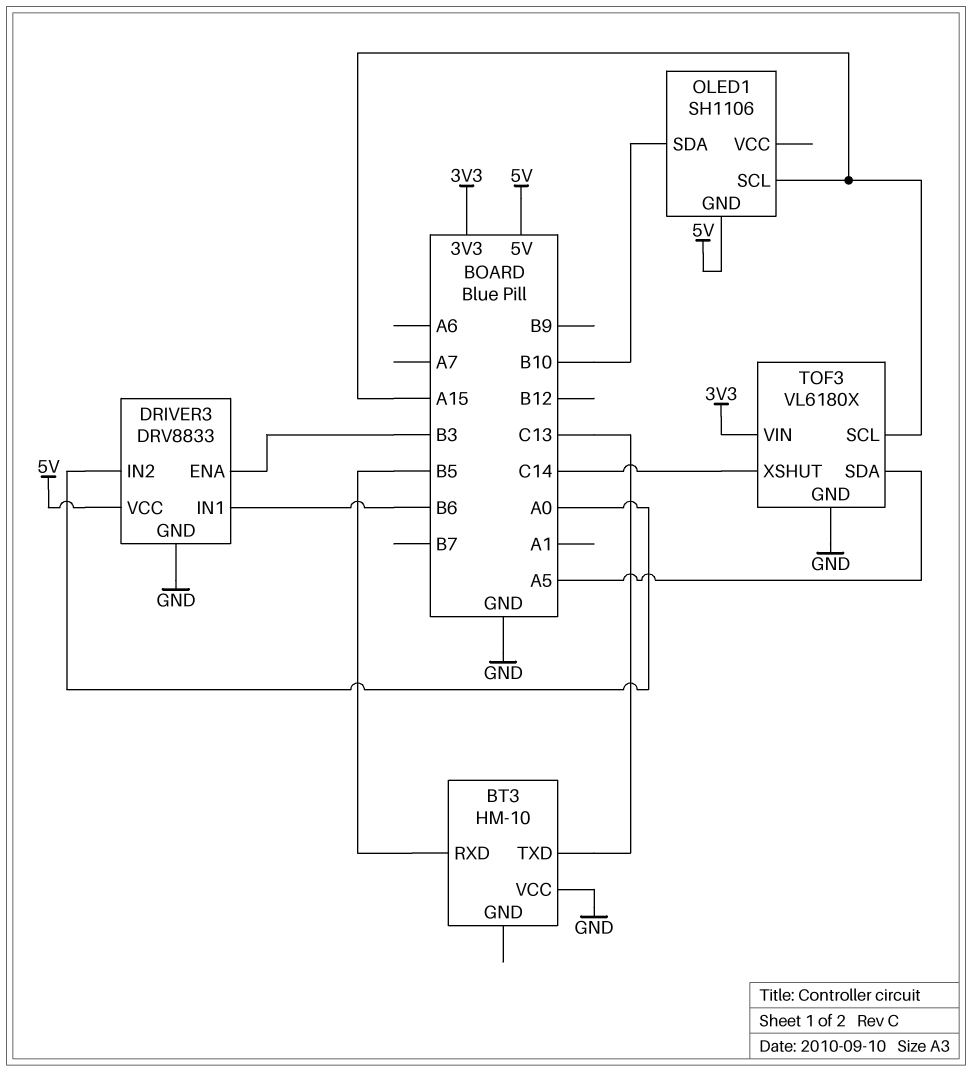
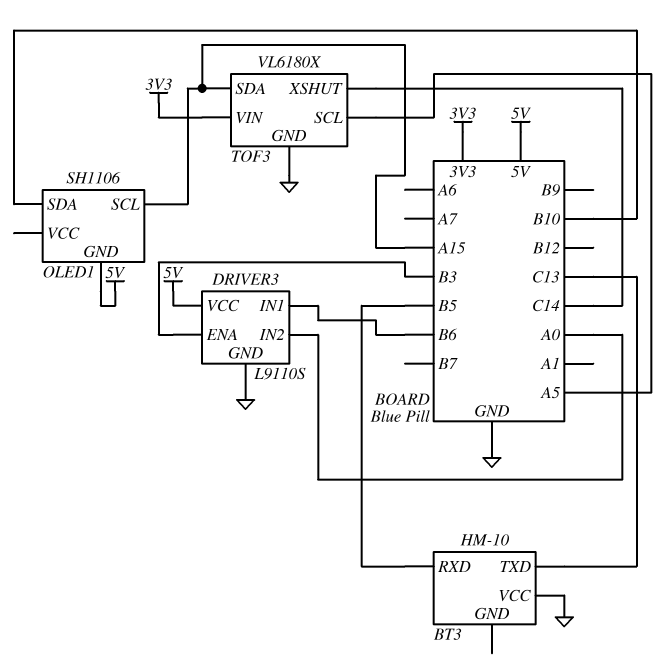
DRIVER3: DRV8833 -> L9110S
TOF3 pin SCL: A15 -> A5
TOF3 pin SDA: A5 -> A15

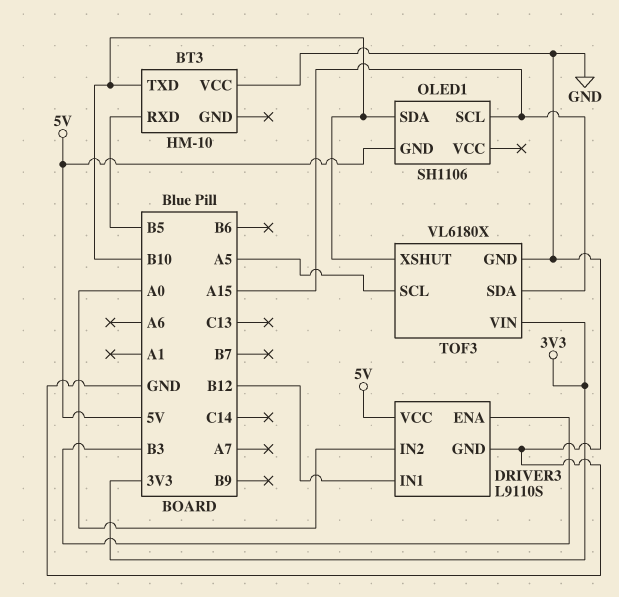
BT3 pin TXD: C13 -> B10
DRIVER3 pin IN1: B6 -> B12
TOF3 pin XSHUT: C14 -> B10

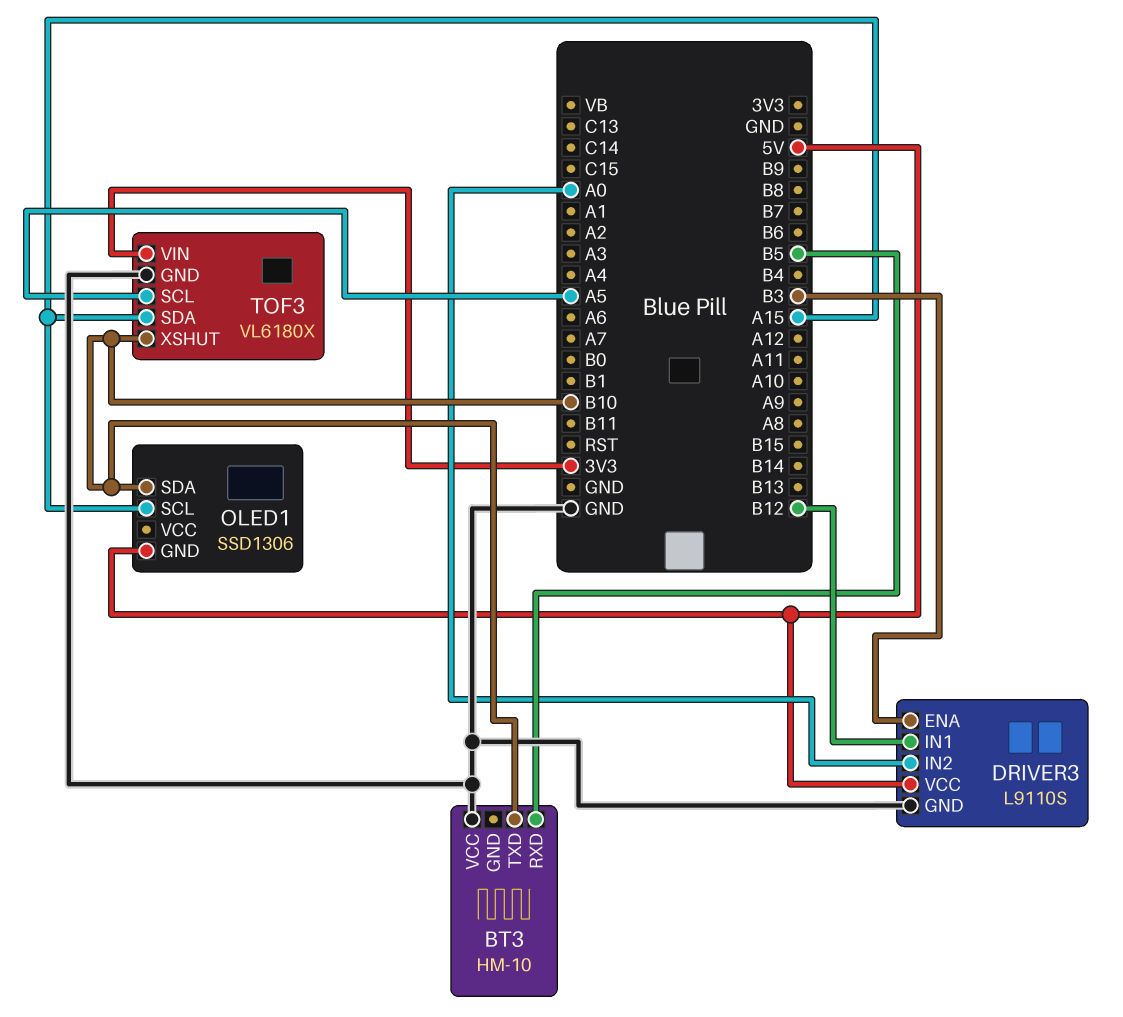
OLED1: SH1106 -> SSD1306

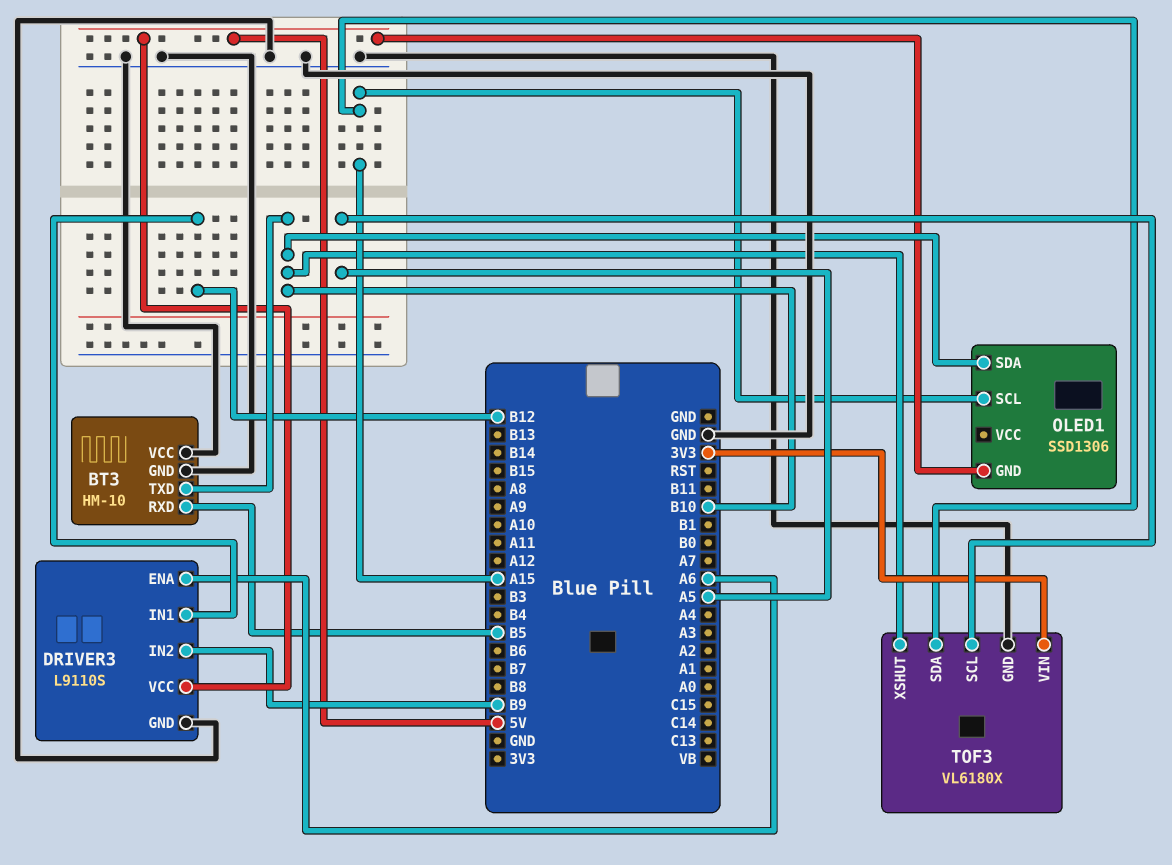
BT3 pin GND: none -> GND
DRIVER3 pin ENA: B3 -> A6
DRIVER3 pin IN2: A0 -> B9

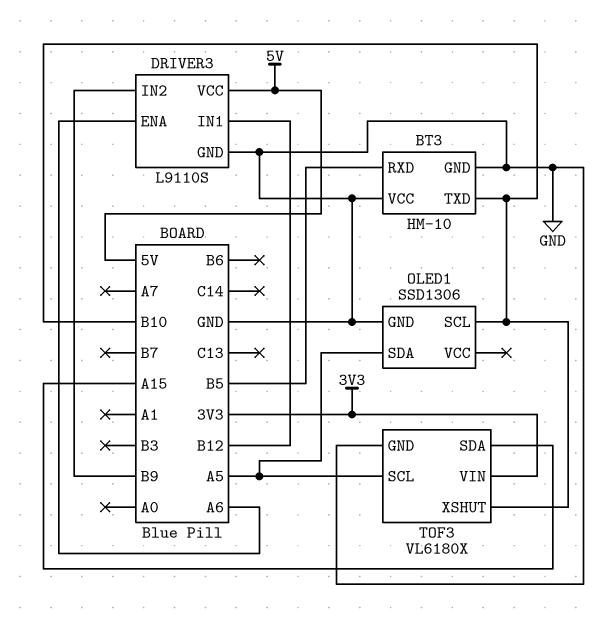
OLED1 pin GND: 5V -> GND
OLED1 pin SCL: A15 -> B10
OLED1 pin SDA: B10 -> A5

